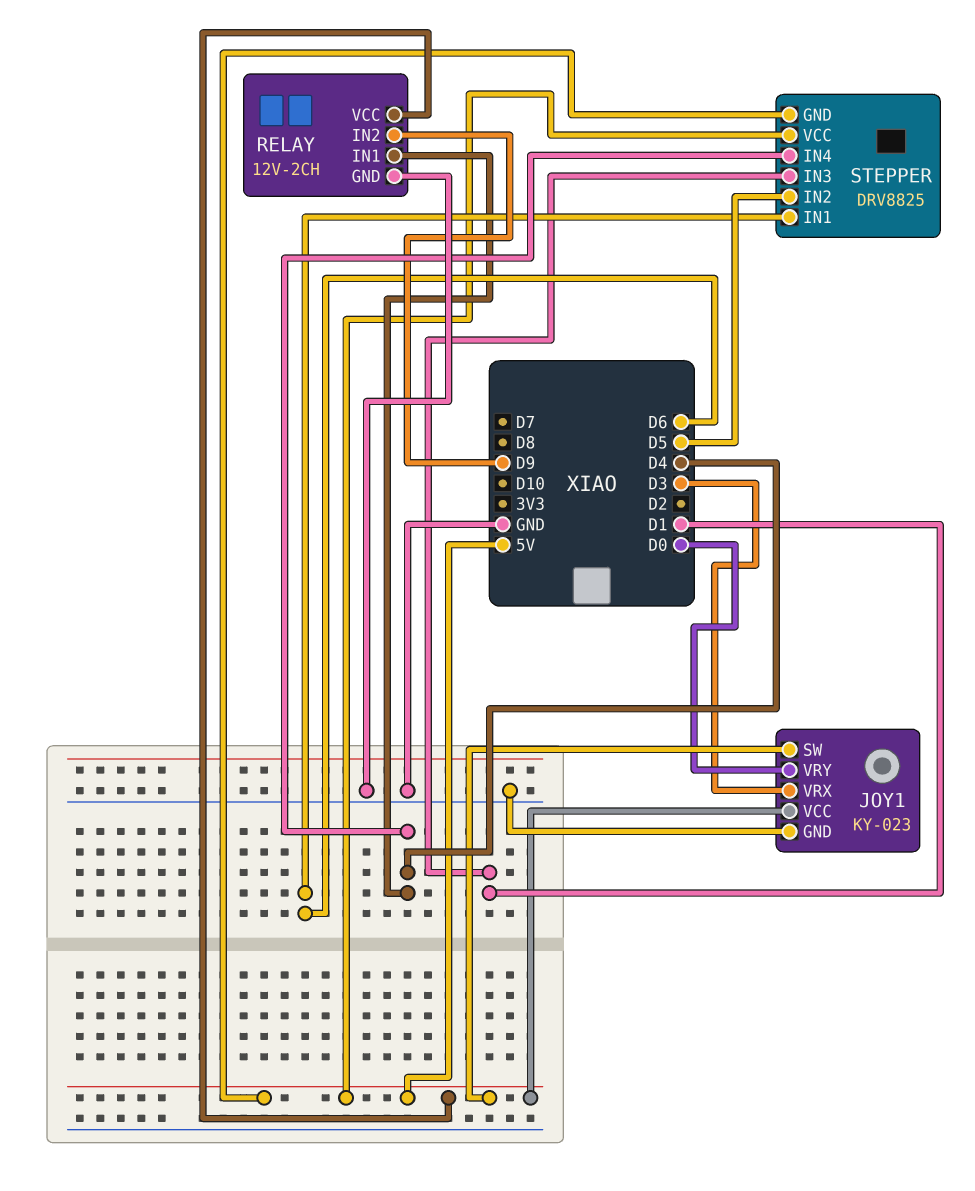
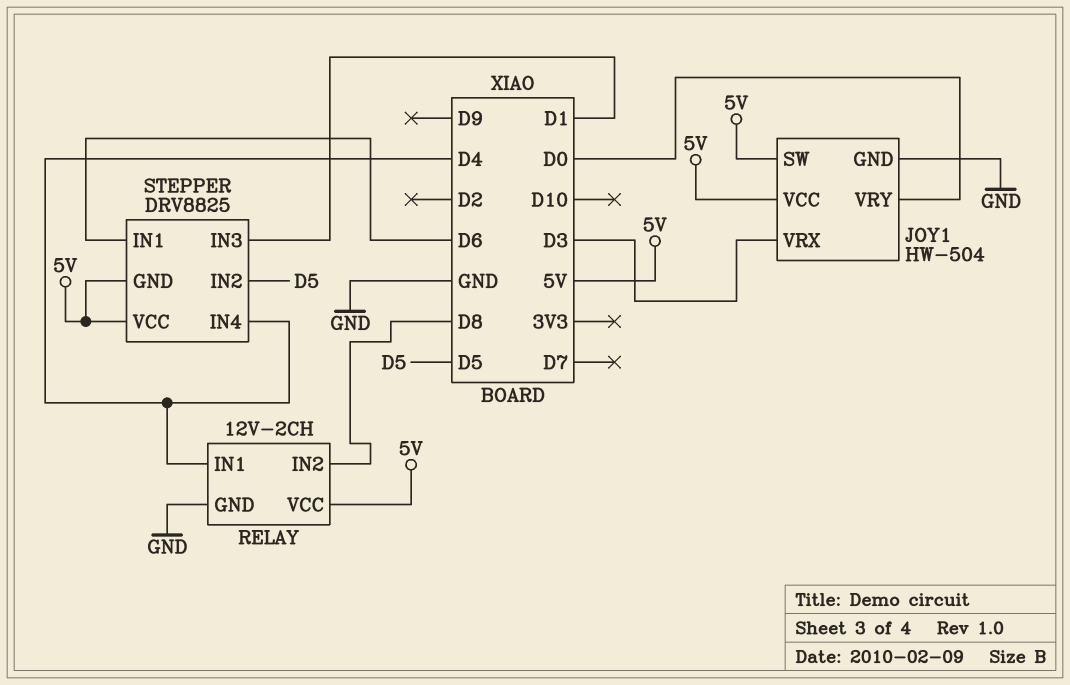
JOY1: KY-023 -> HW-504
RELAY pin IN2: D9 -> D8

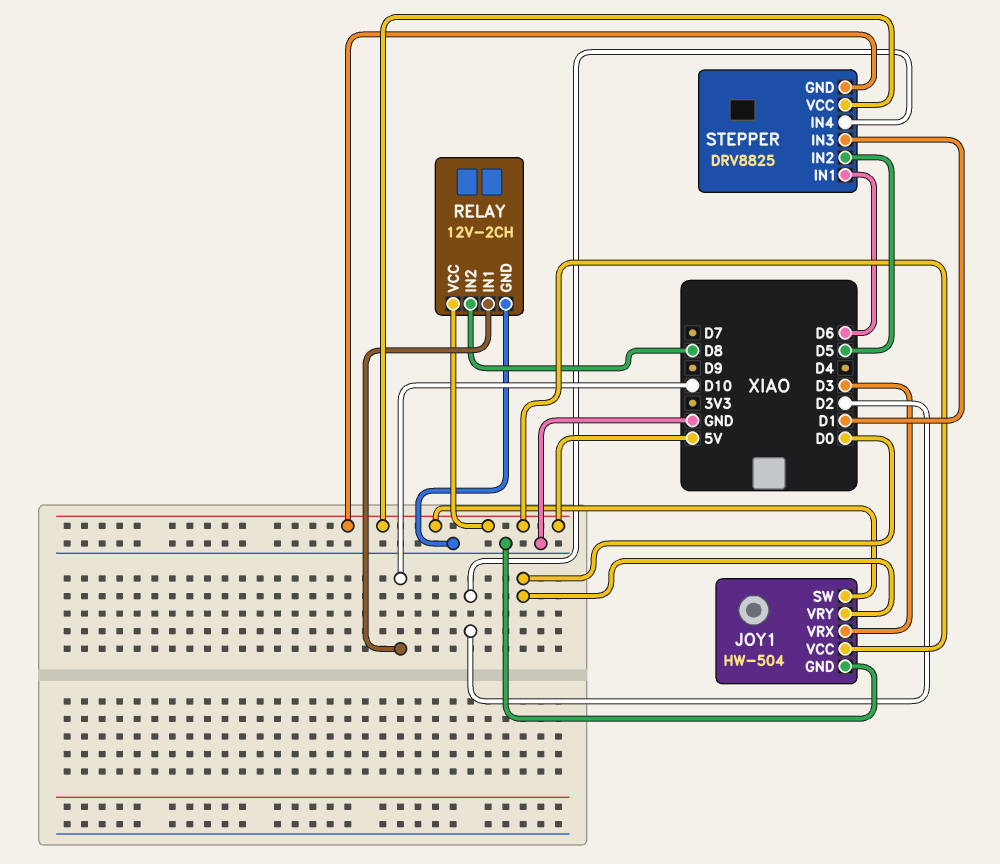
RELAY pin IN1: D4 -> D10
STEPPER pin IN4: D4 -> D2

